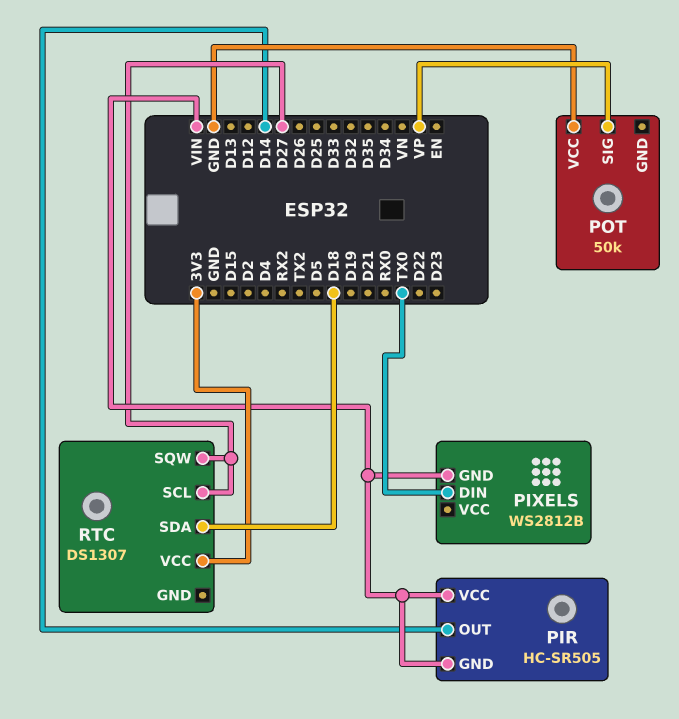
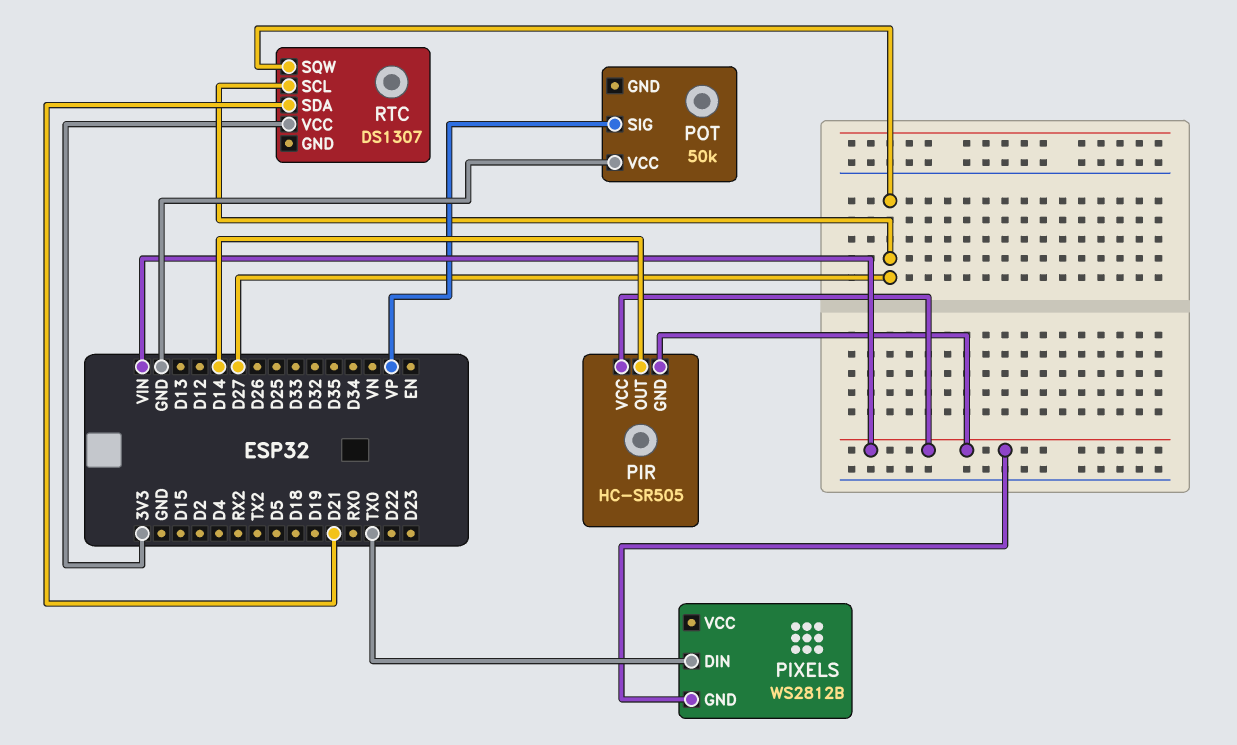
RTC pin SDA: D18 -> D21

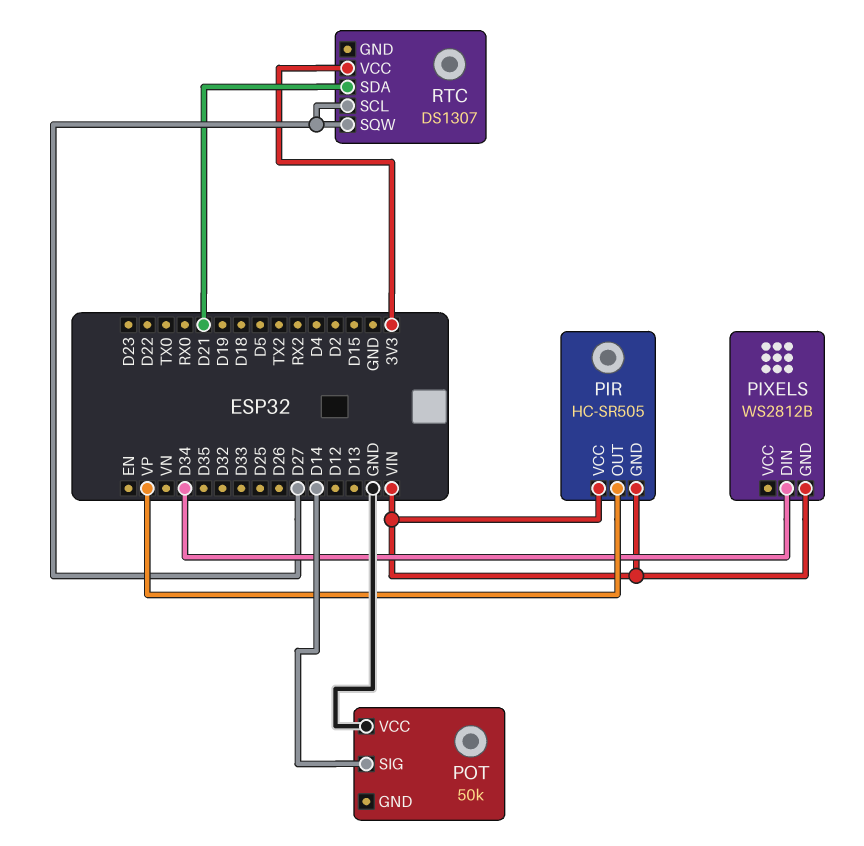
PIR pin OUT: D14 -> VP
PIXELS pin DIN: TX0 -> D34
POT pin SIG: VP -> D14

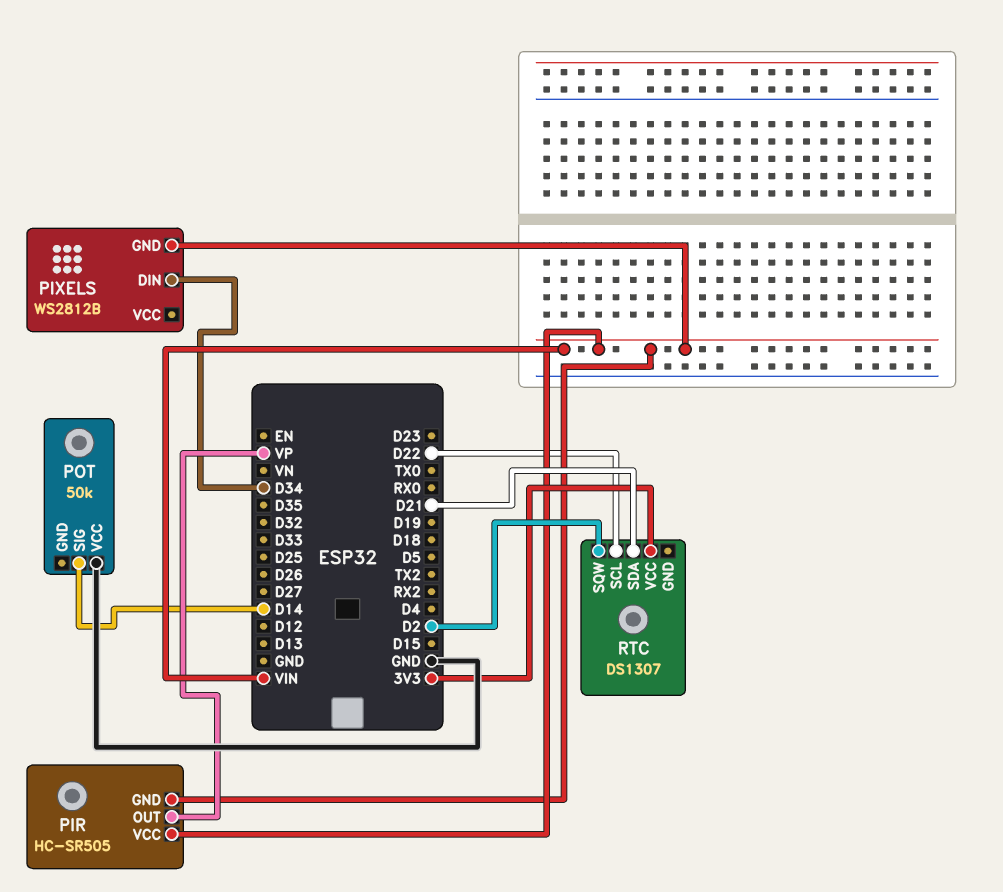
RTC pin SCL: D27 -> D22
RTC pin SQW: D27 -> D2

